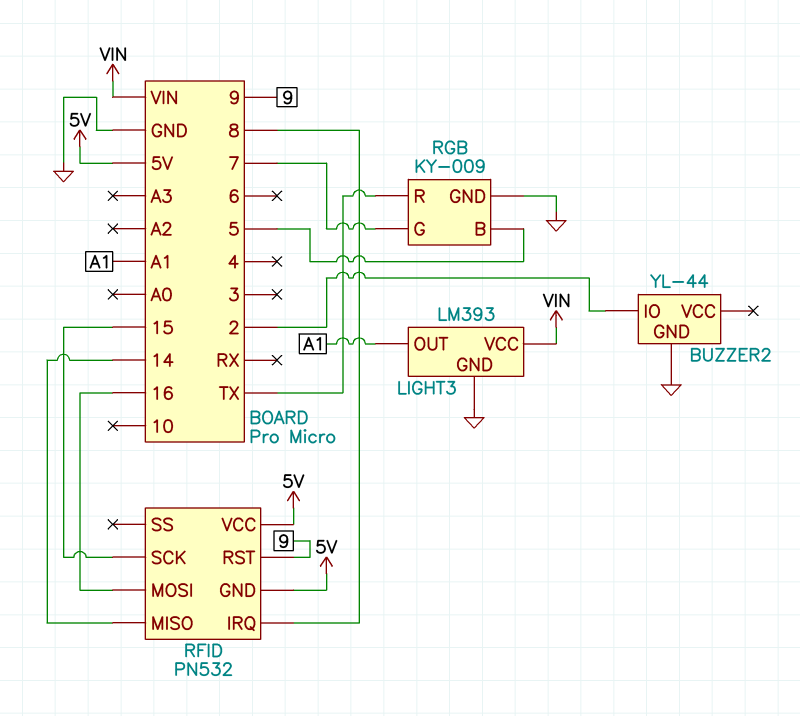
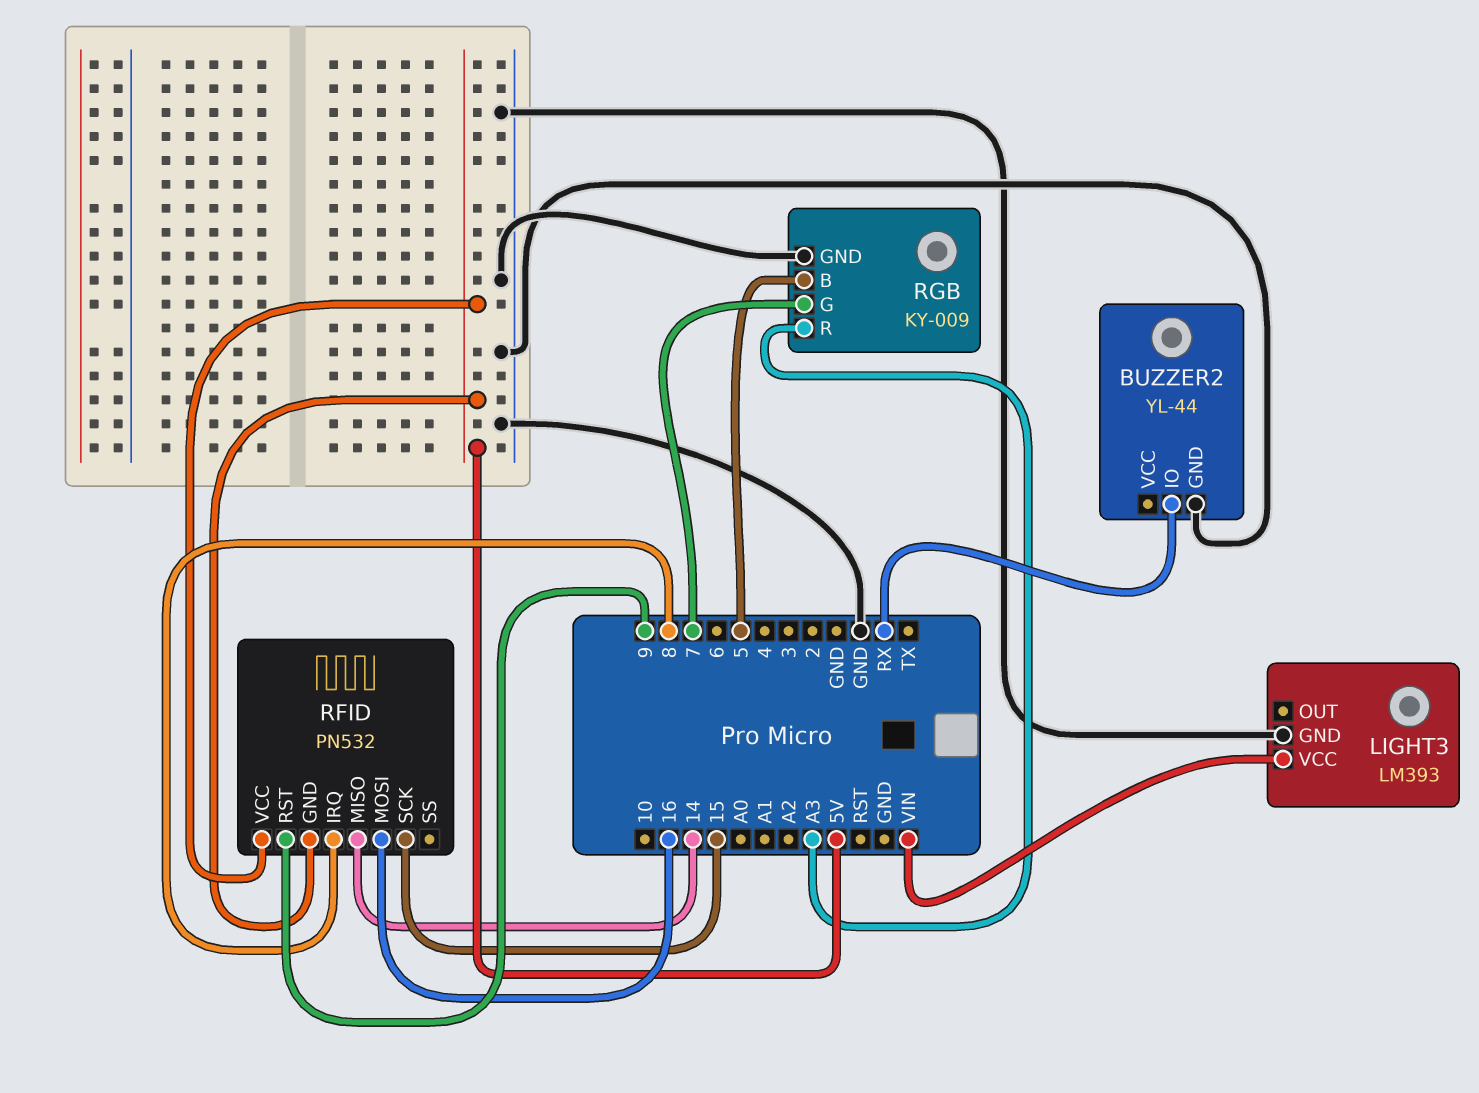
BUZZER2 pin IO: 2 -> RX
LIGHT3 pin OUT: A1 -> none
RGB pin R: TX -> A3

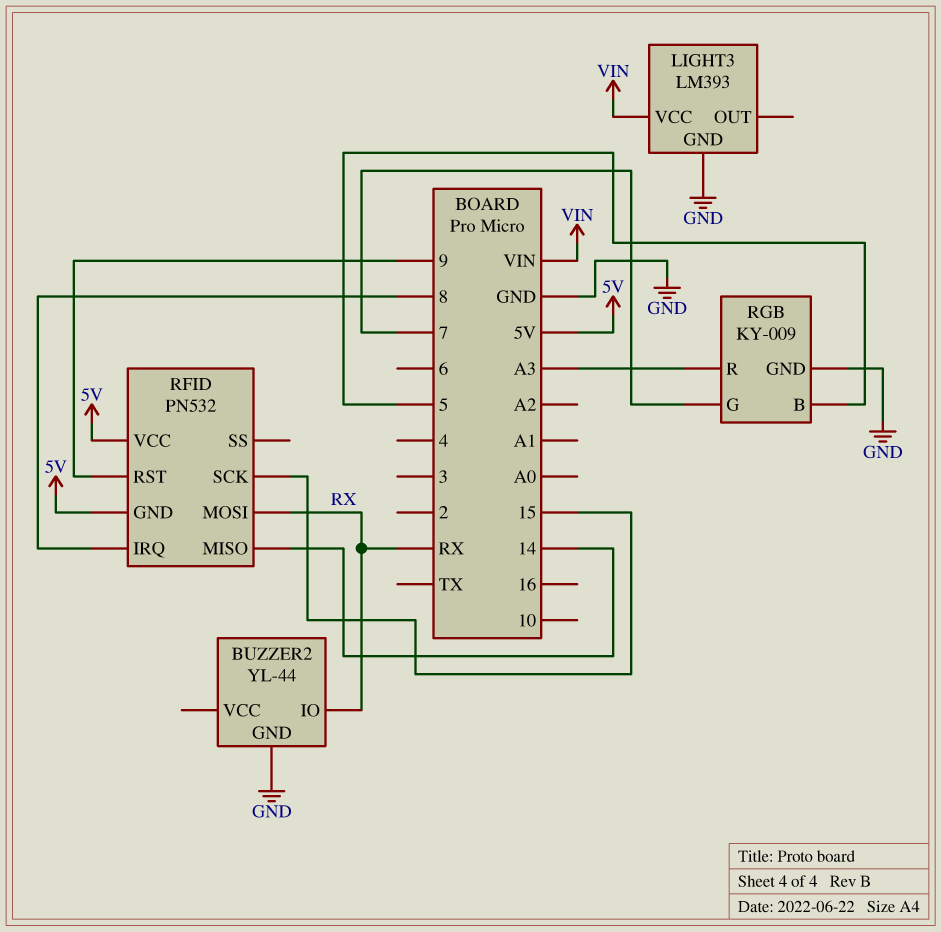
RFID pin MOSI: 16 -> RX

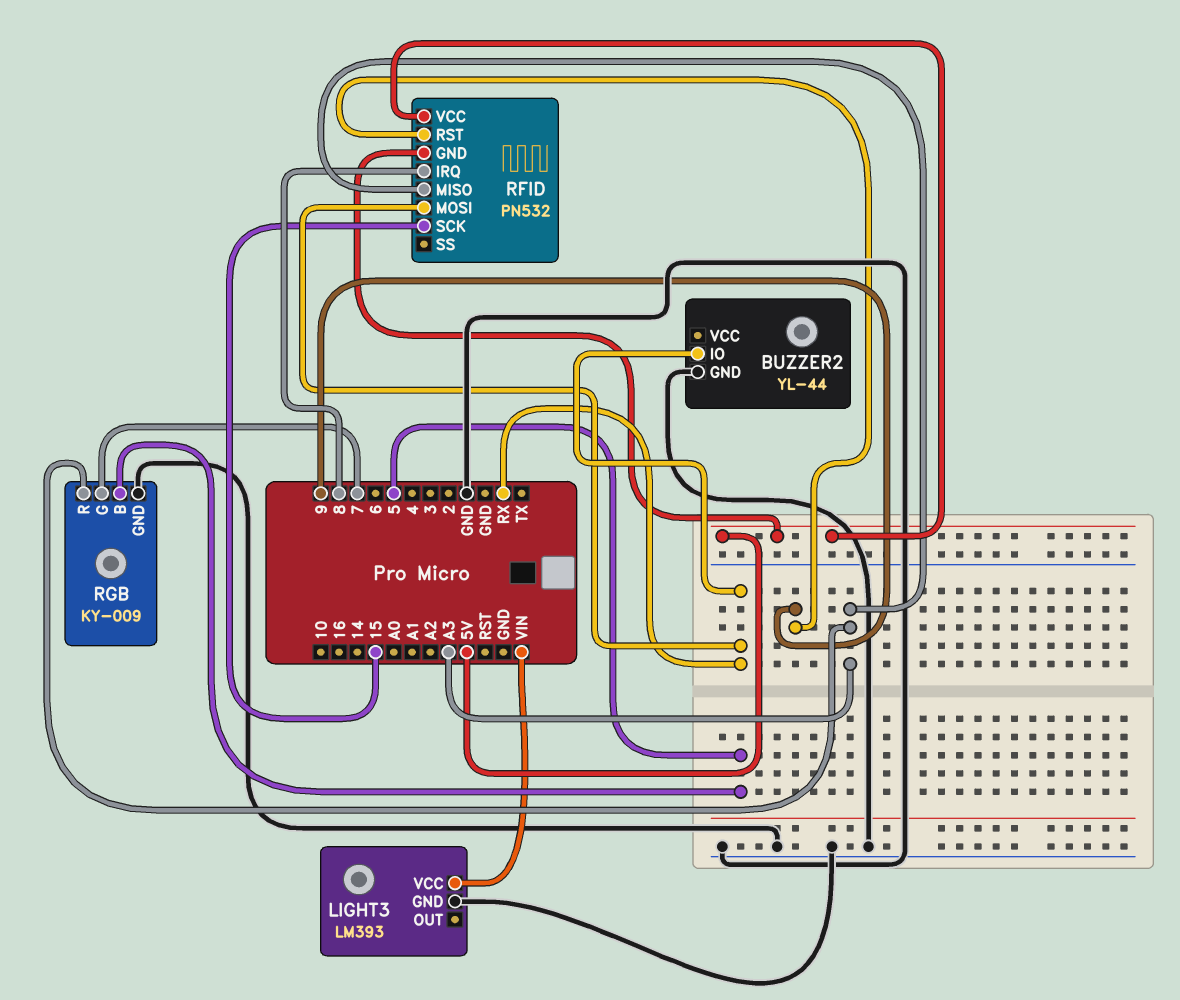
RFID pin MISO: 14 -> A3

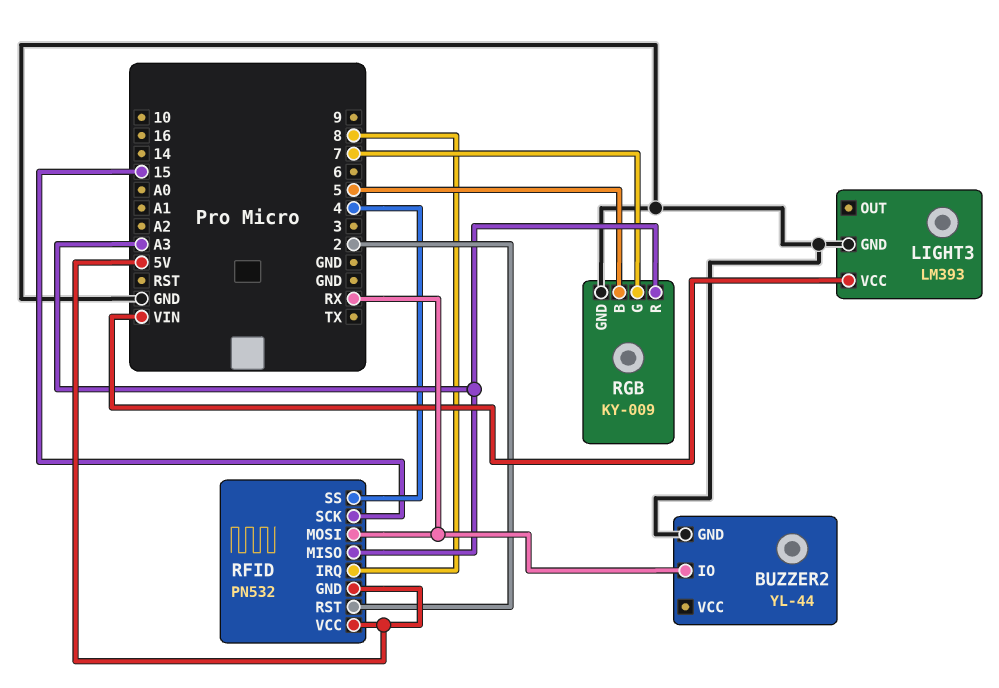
RFID pin RST: 9 -> 2
RFID pin SS: none -> 4

